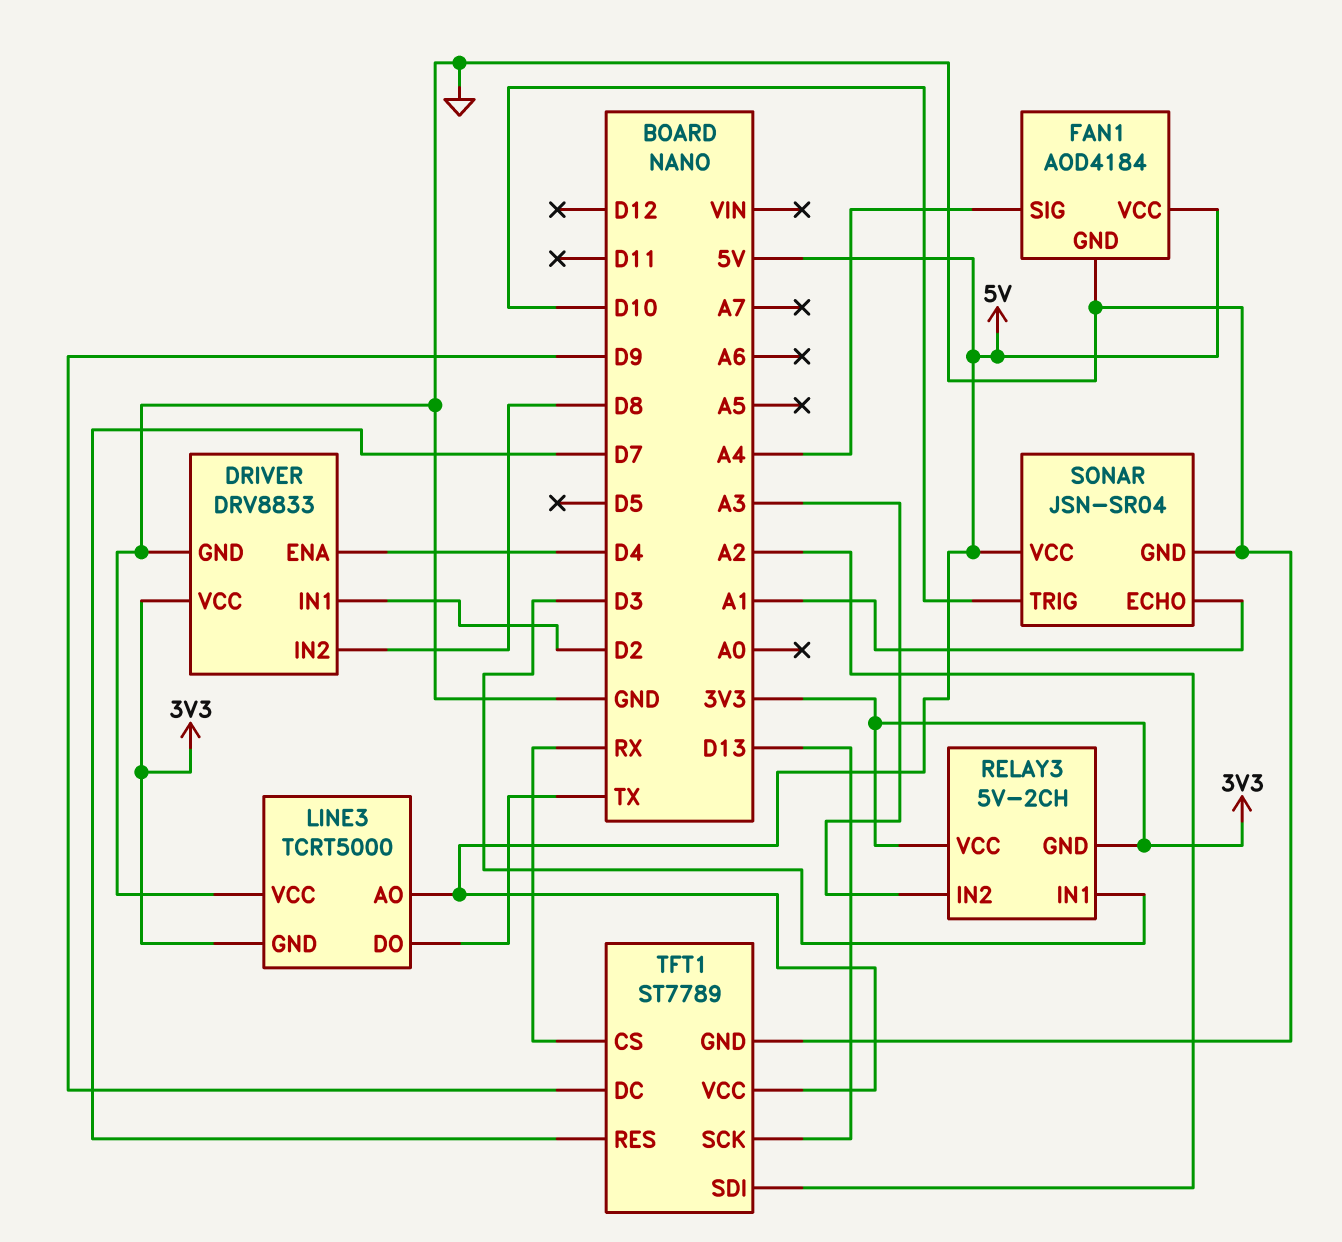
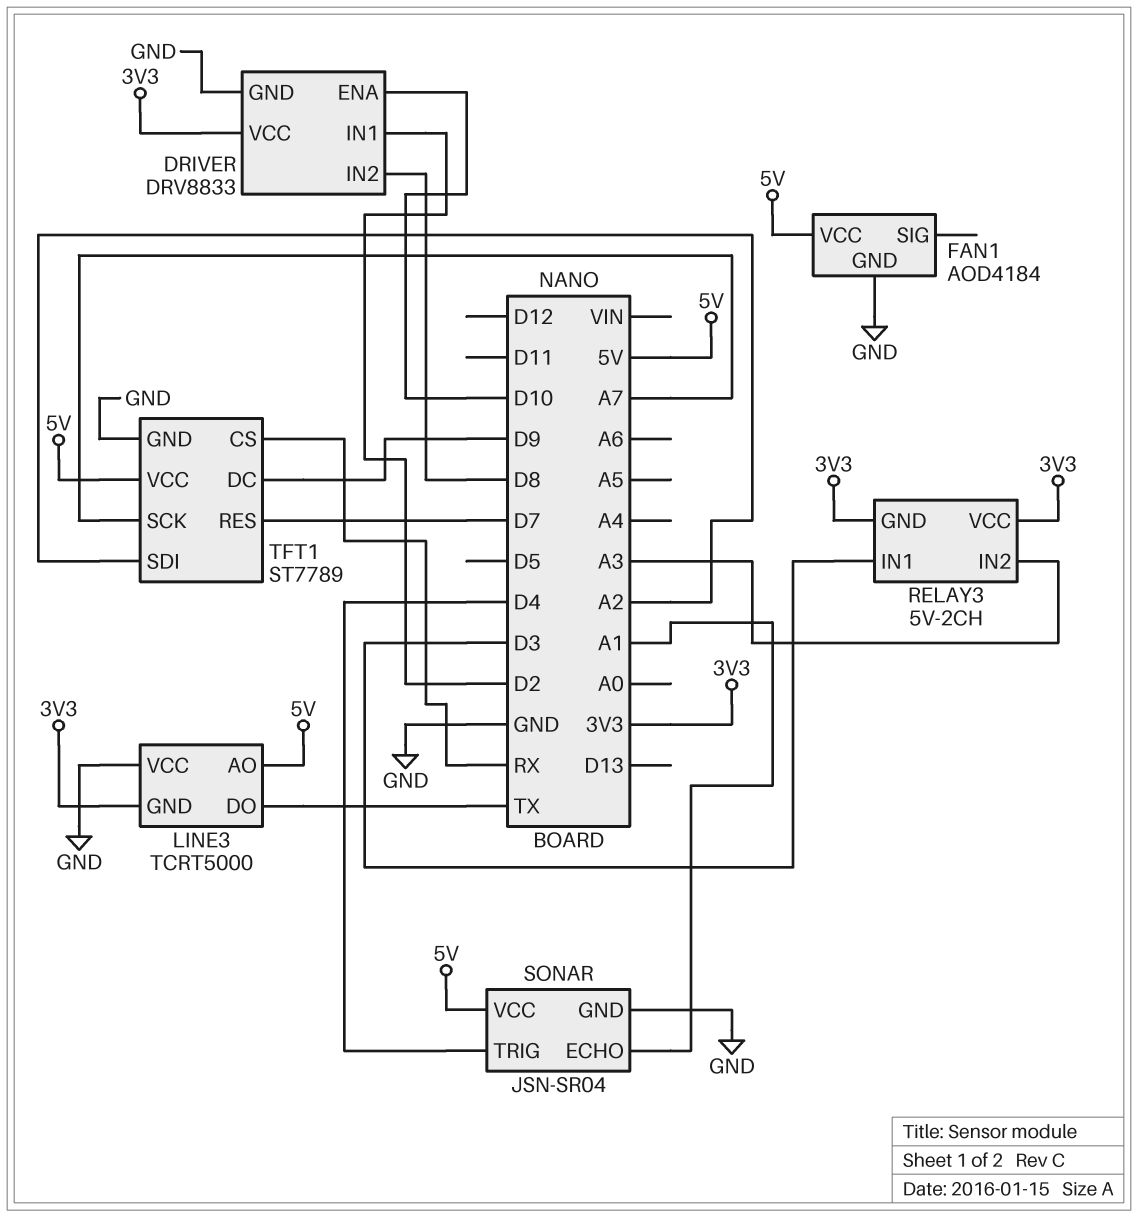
DRIVER pin ENA: D4 -> D10
FAN1 pin SIG: A4 -> none
SONAR pin TRIG: D10 -> D4
TFT1 pin SCK: D13 -> A7

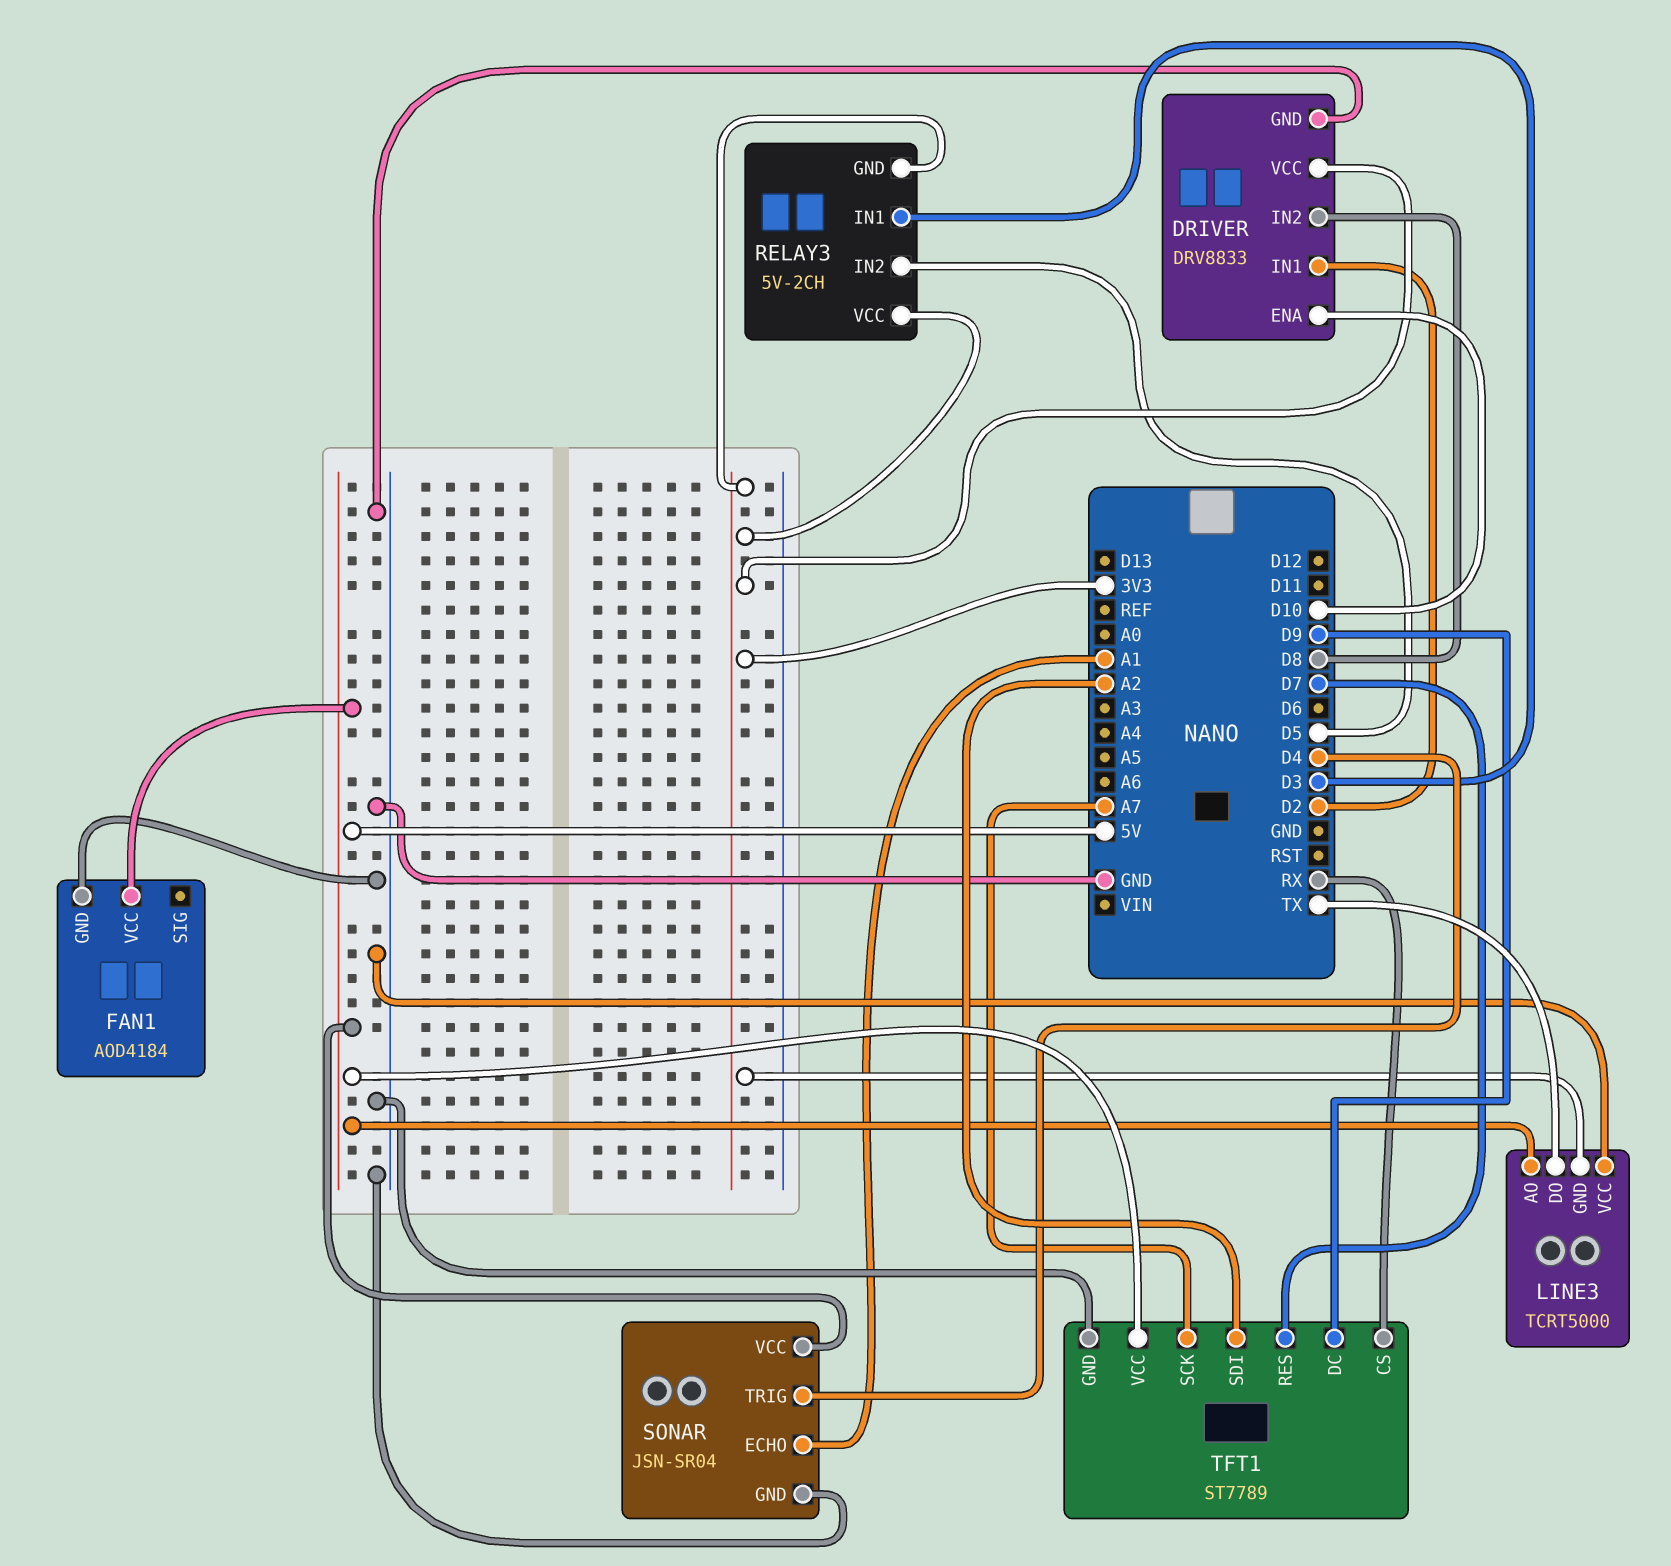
RELAY3 pin IN2: A3 -> D5

